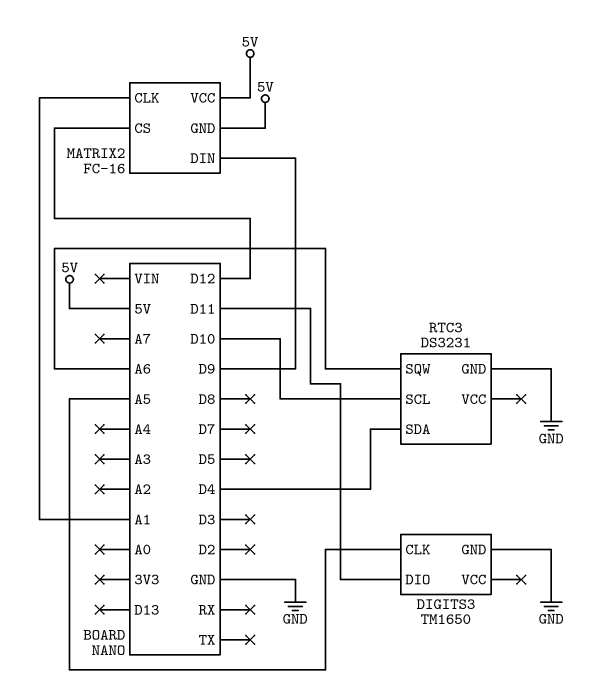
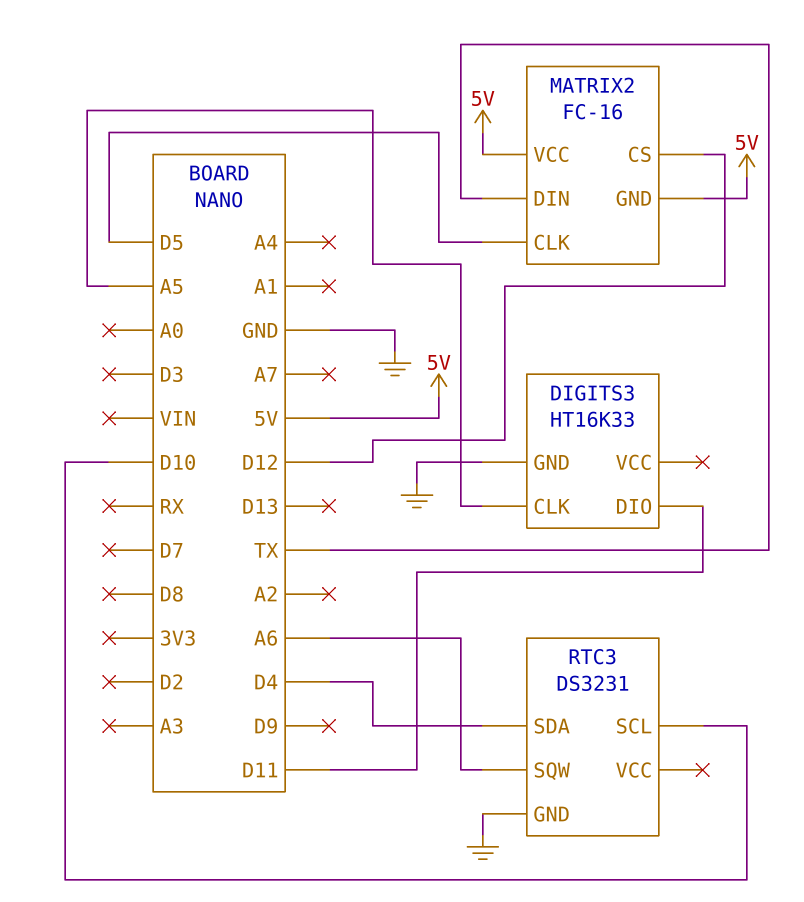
DIGITS3: TM1650 -> HT16K33
MATRIX2 pin CLK: A1 -> D5
MATRIX2 pin DIN: D9 -> TX

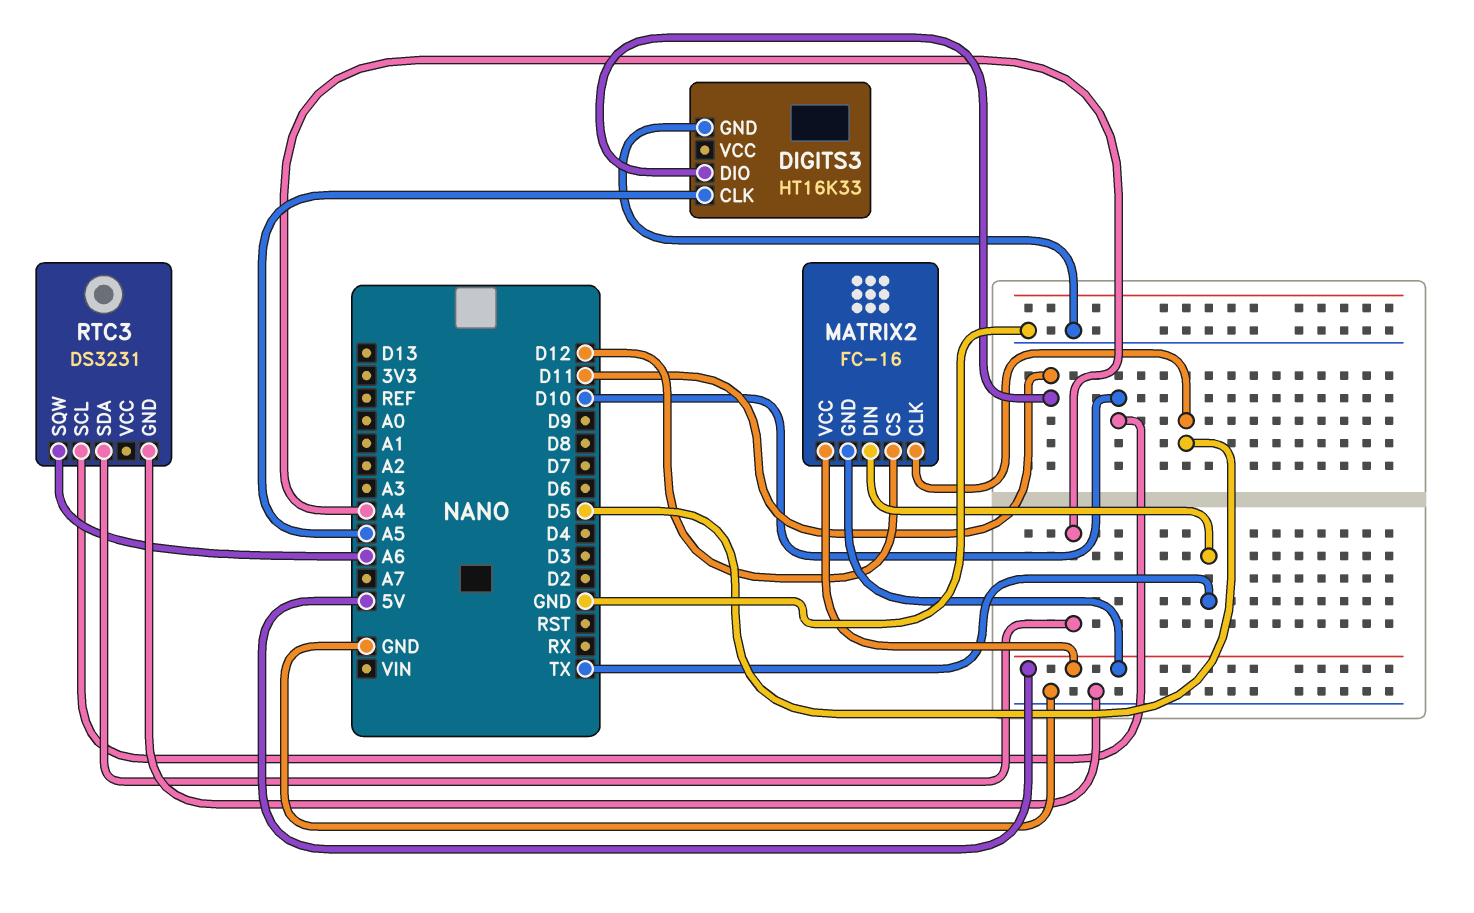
RTC3 pin SDA: D4 -> A4

